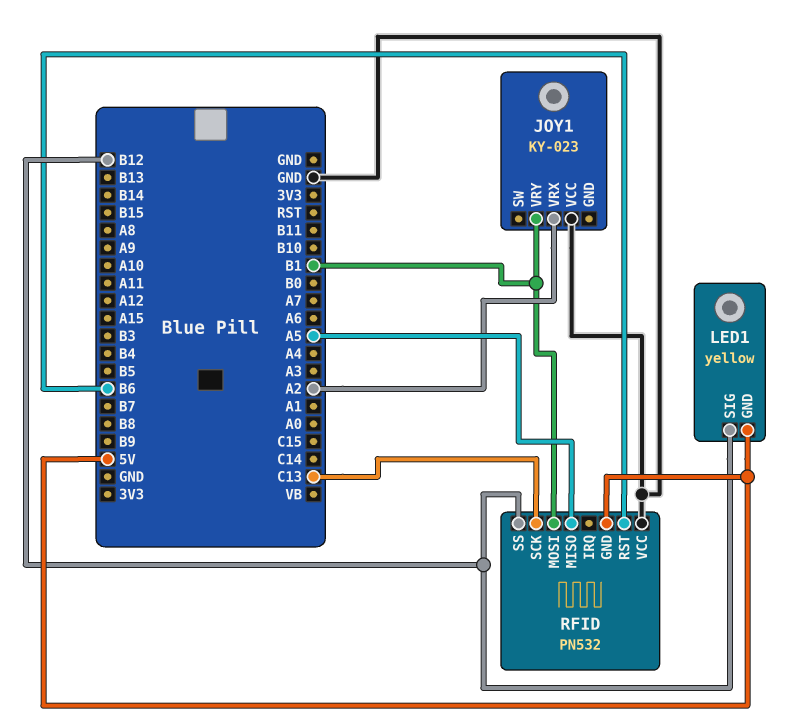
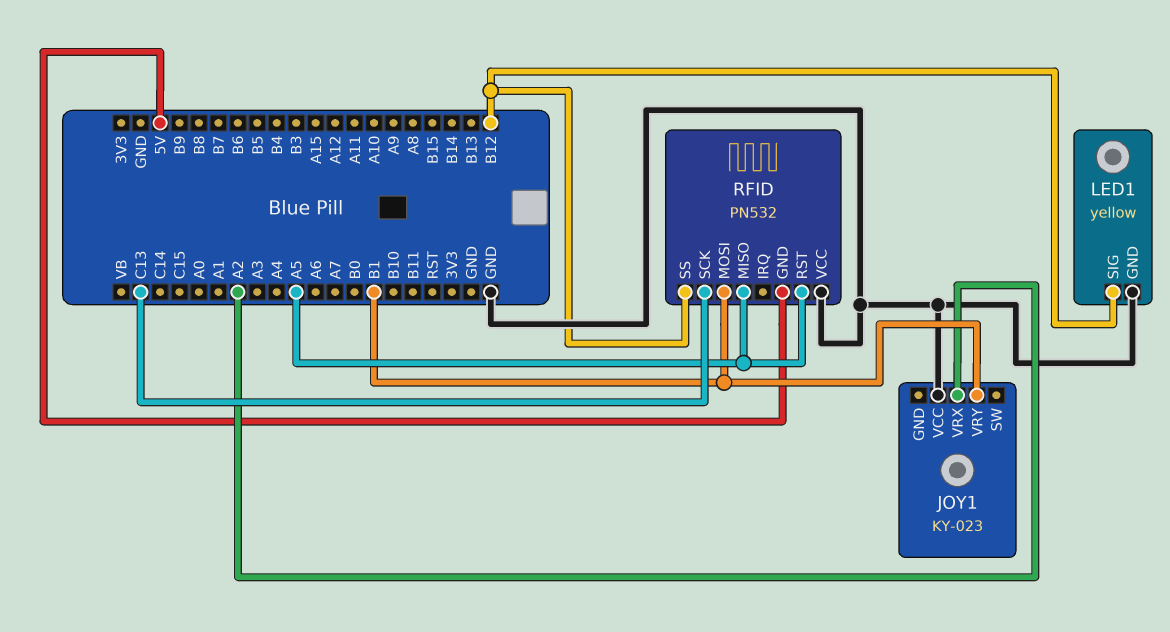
LED1 pin GND: 5V -> GND
RFID pin RST: B6 -> A5

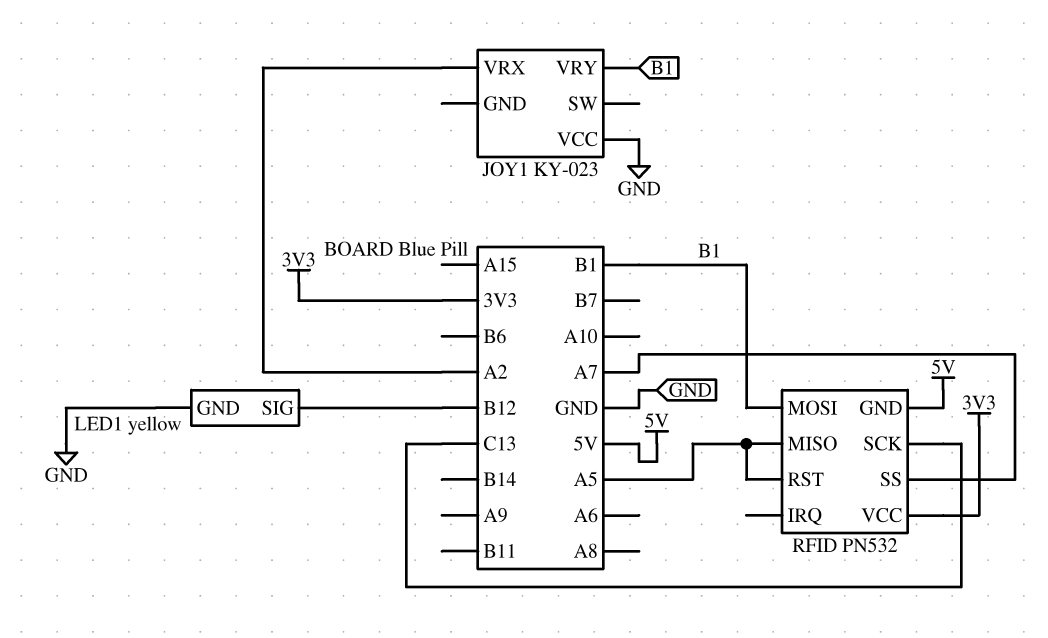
RFID pin SS: B12 -> A7
RFID pin VCC: GND -> 3V3

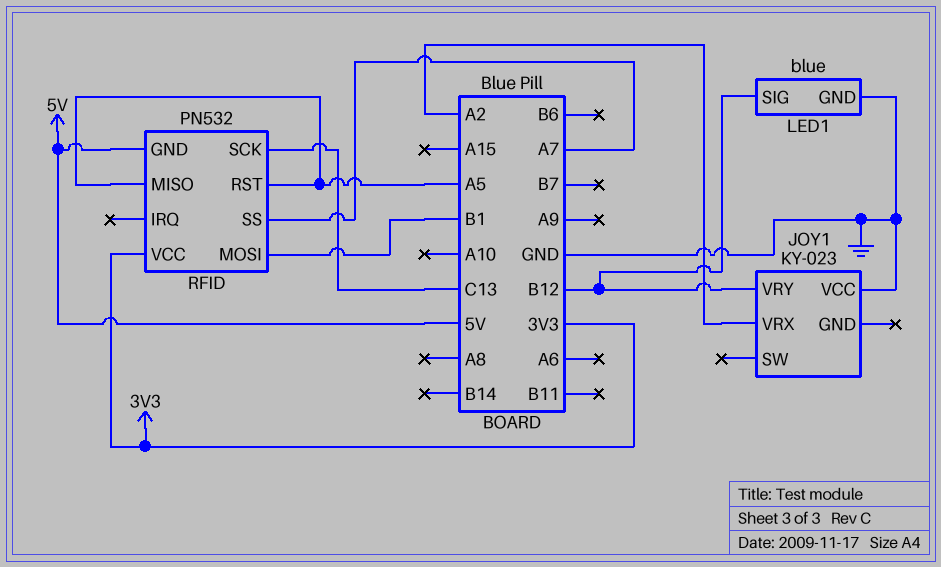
JOY1 pin VRY: B1 -> B12
LED1: yellow -> blue

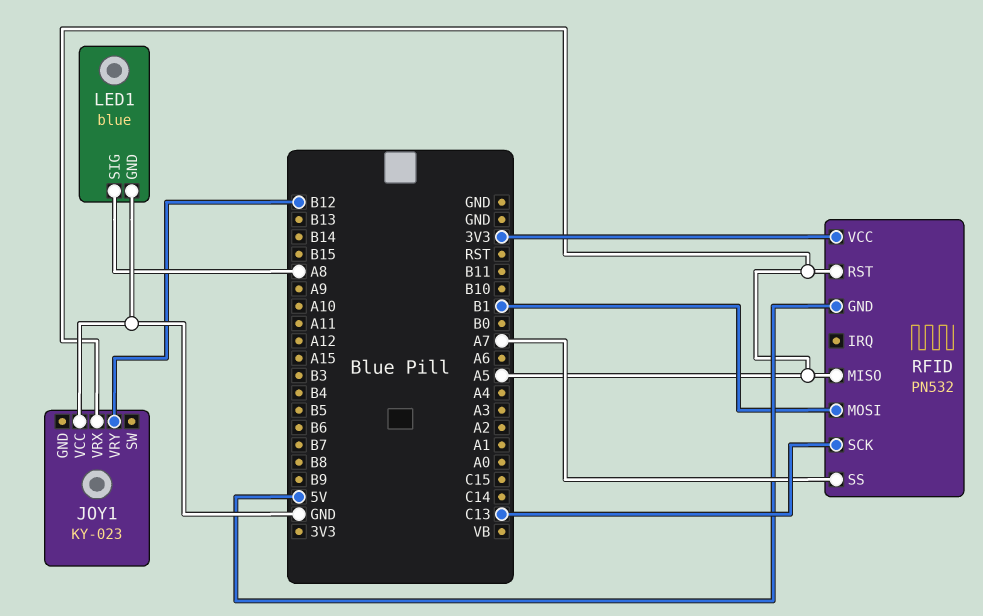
JOY1 pin VRX: A2 -> A5
LED1 pin SIG: B12 -> A8

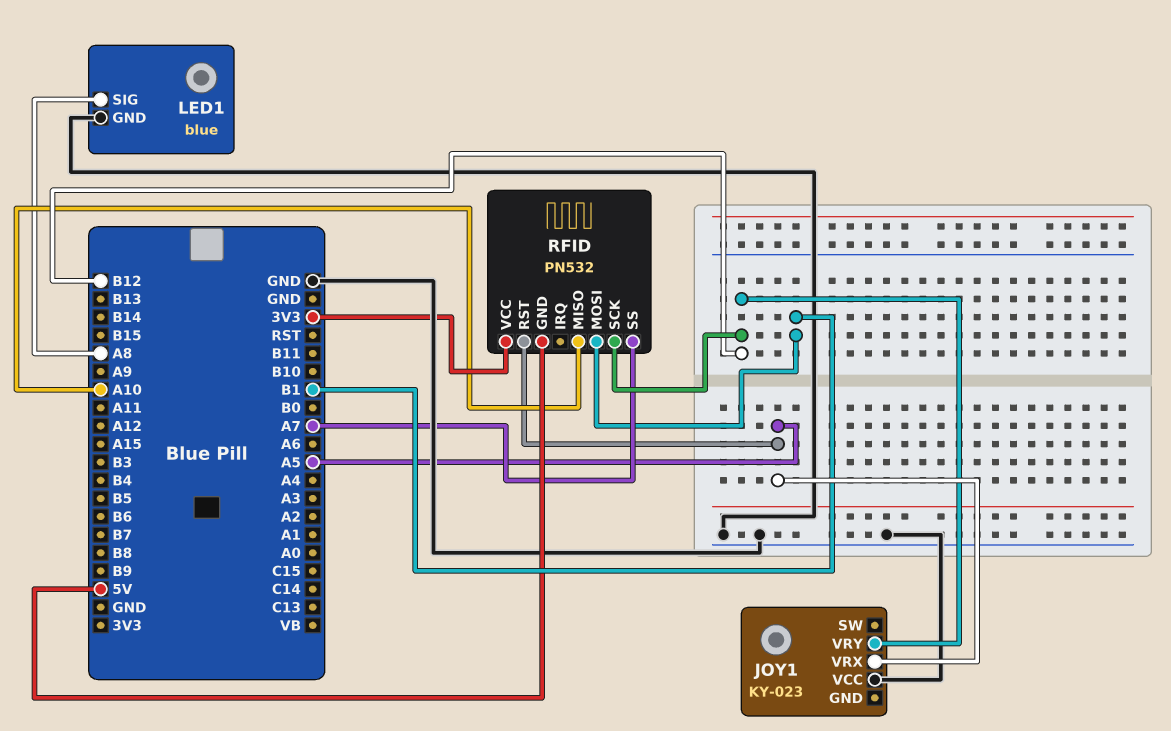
RFID pin MISO: A5 -> A10
RFID pin SCK: C13 -> B12

